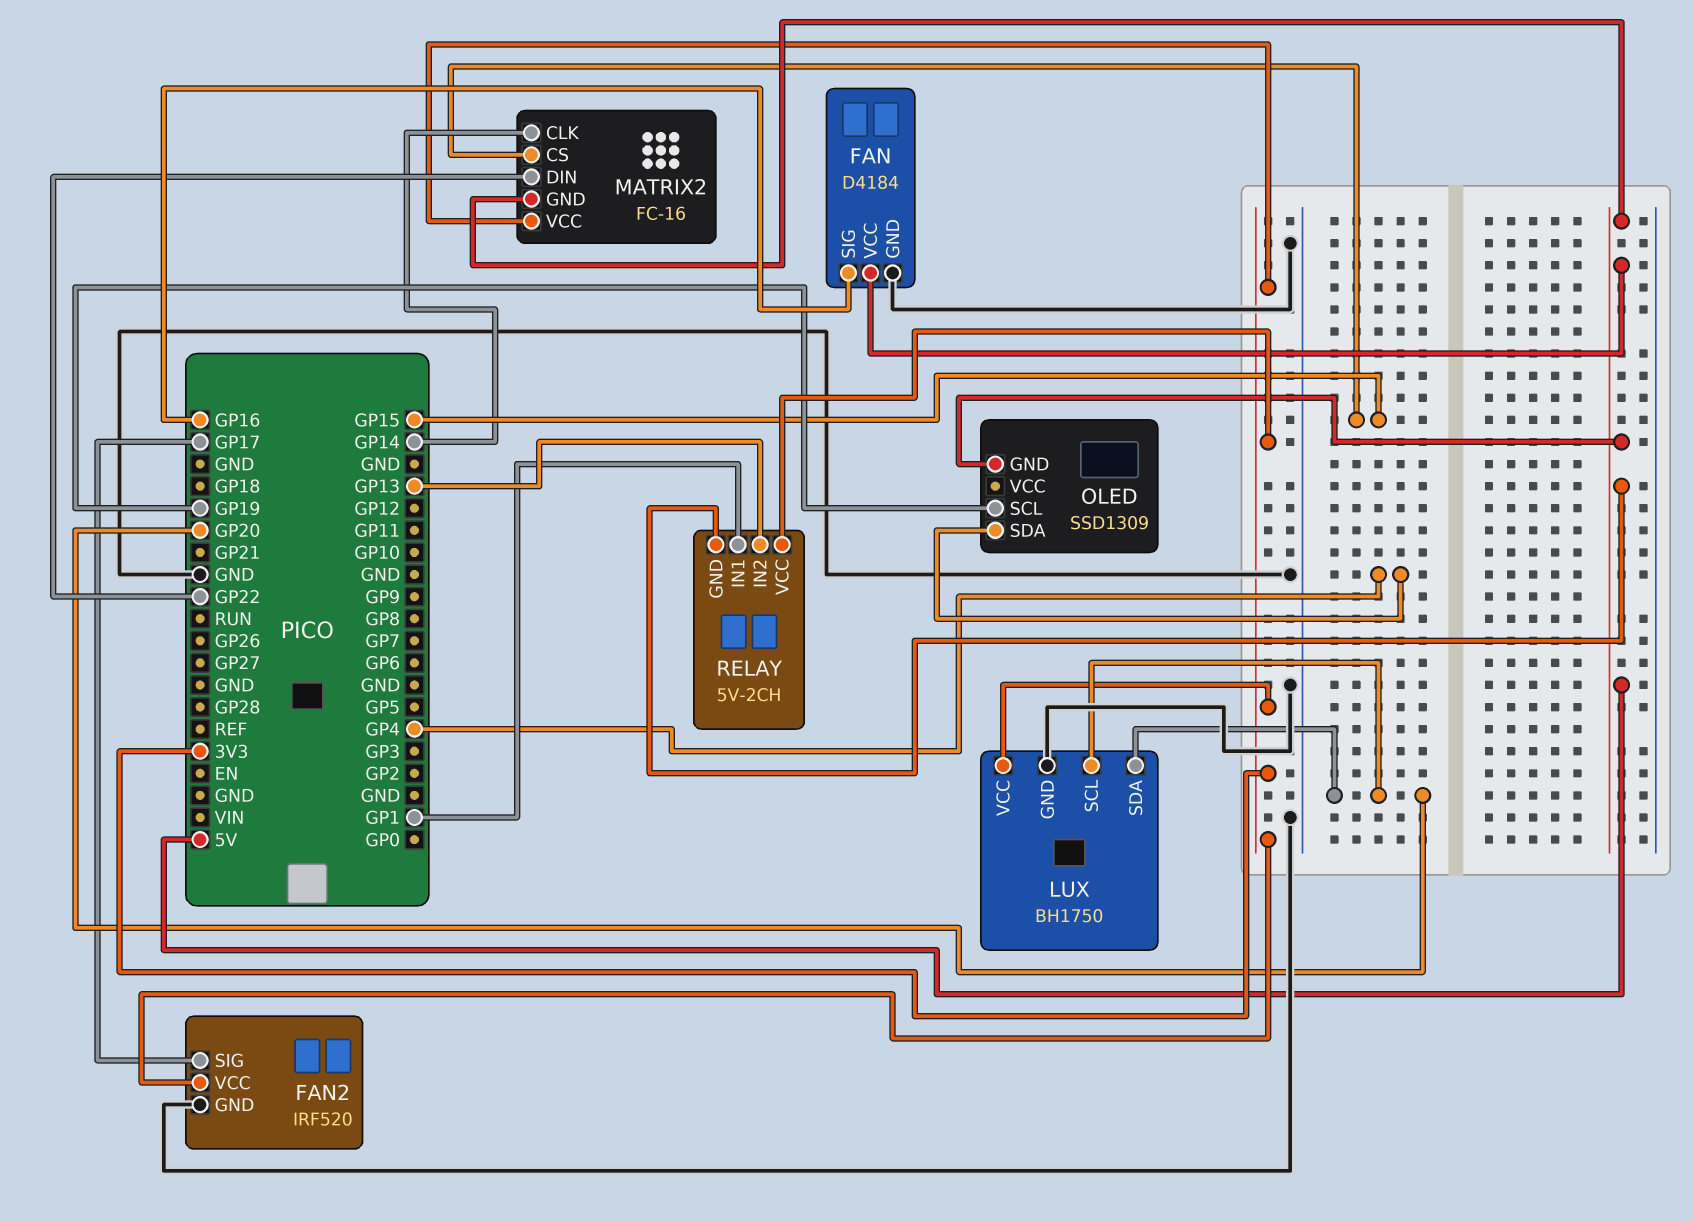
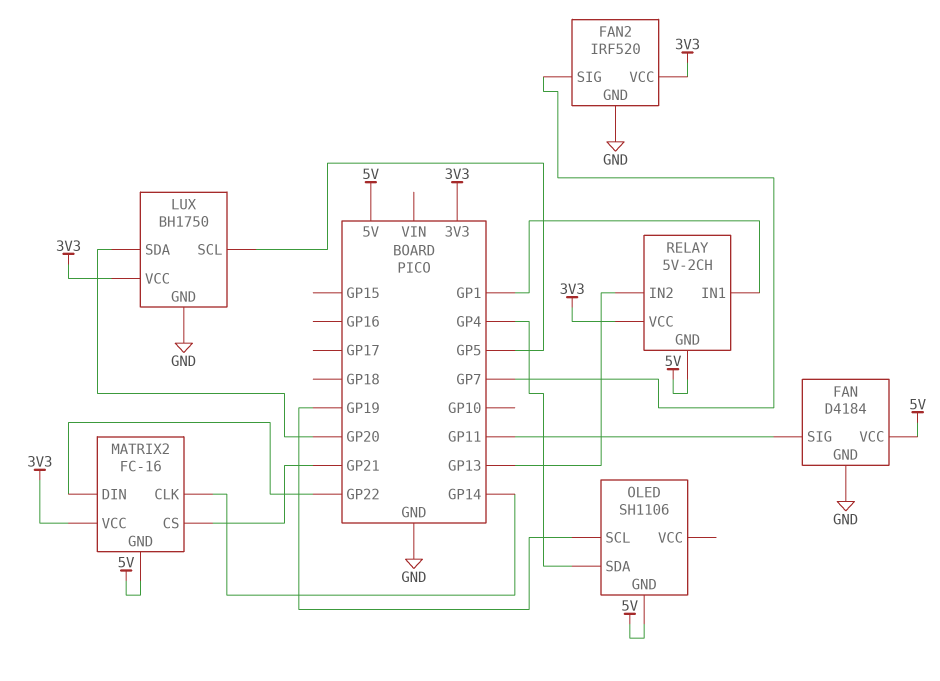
FAN pin SIG: GP16 -> GP11
FAN2 pin SIG: GP17 -> GP7
LUX pin SCL: GP20 -> GP5
MATRIX2 pin CS: GP15 -> GP21
OLED: SSD1309 -> SH1106

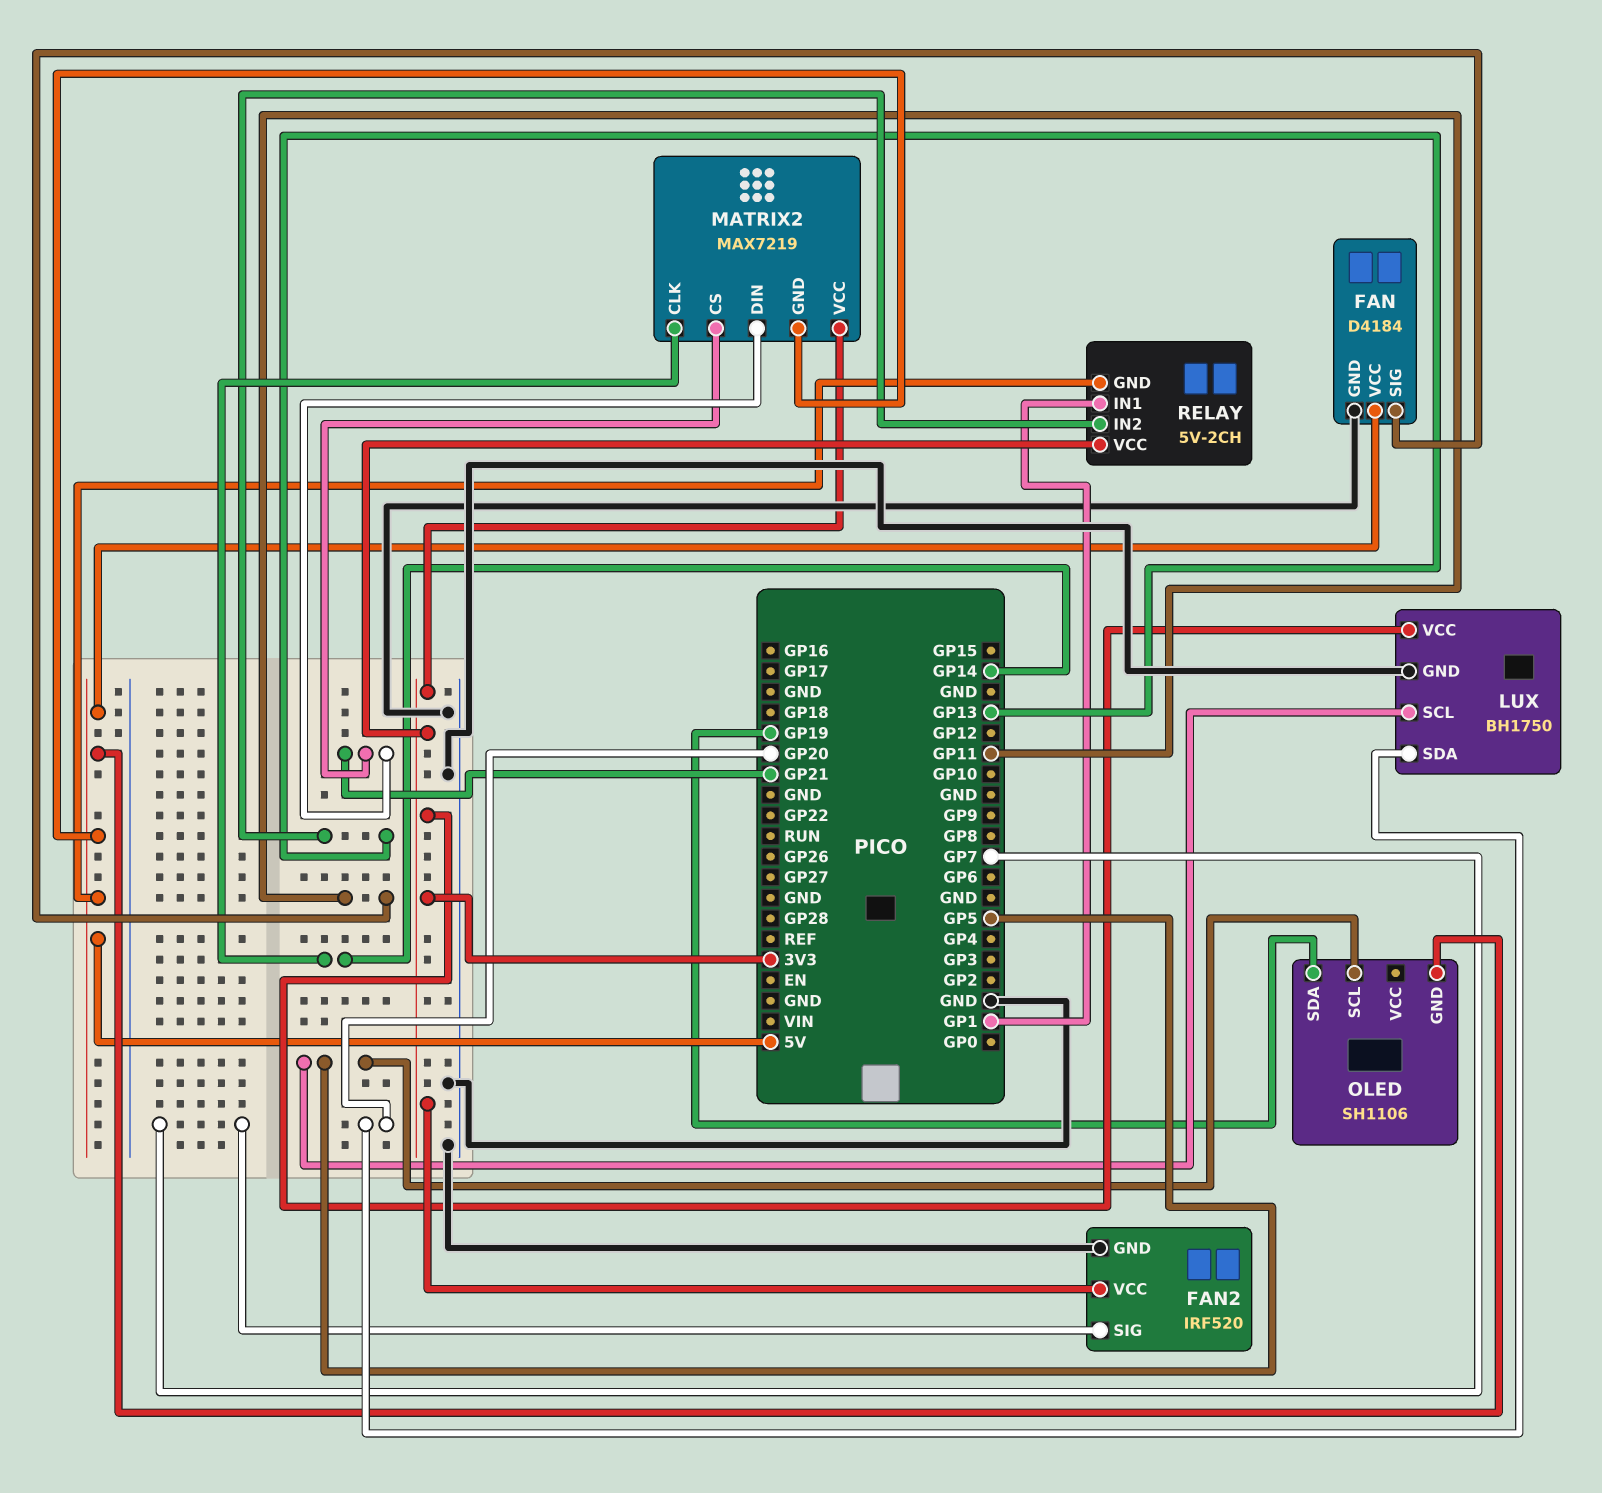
MATRIX2: FC-16 -> MAX7219
MATRIX2 pin DIN: GP22 -> GP21
OLED pin SCL: GP19 -> GP5
OLED pin SDA: GP4 -> GP19

